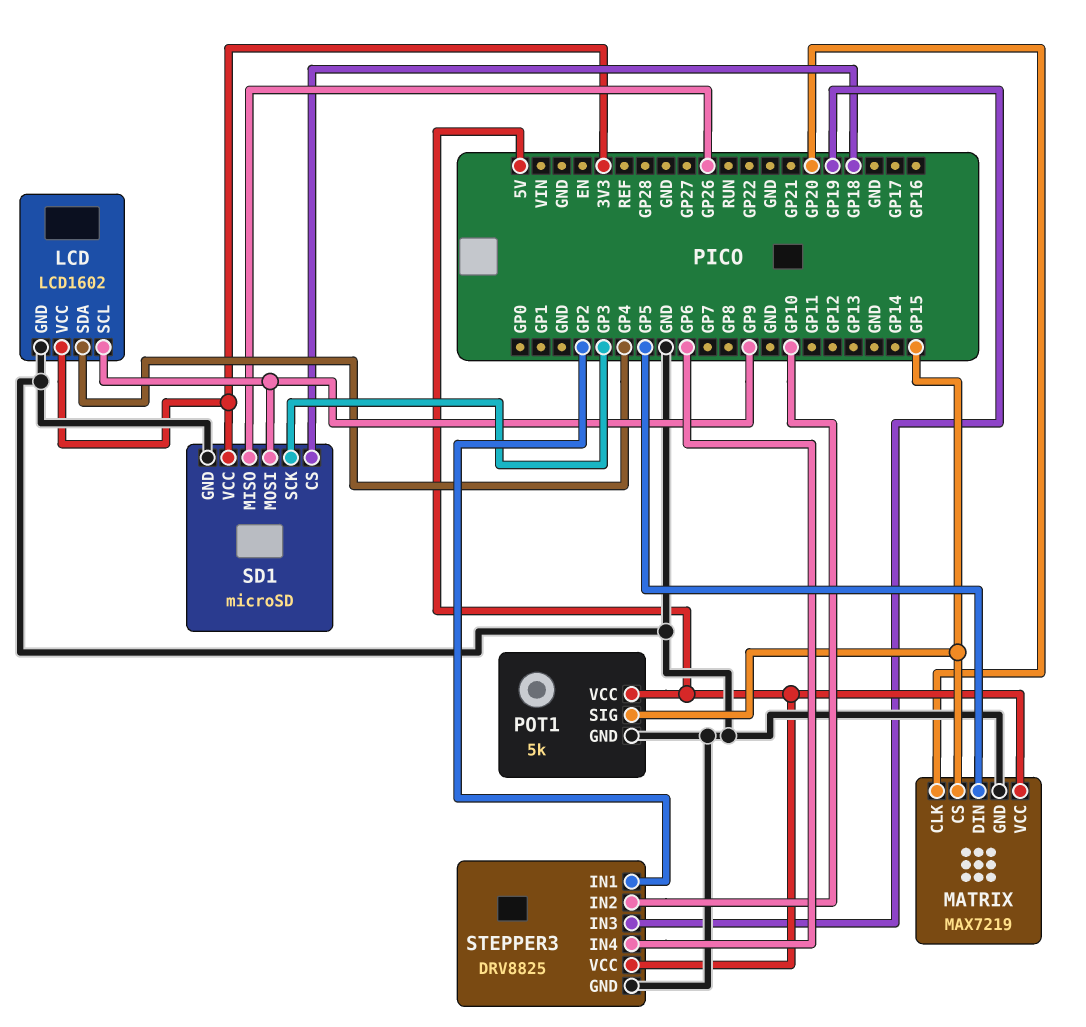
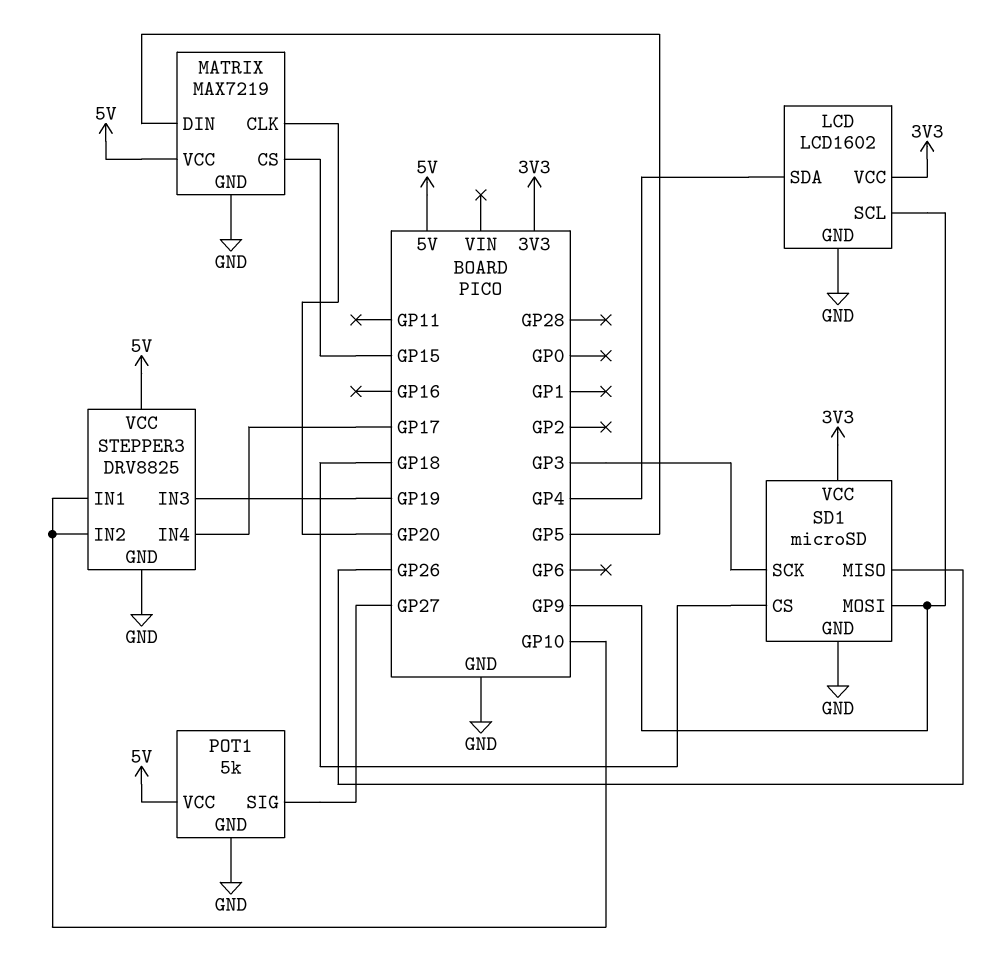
POT1 pin SIG: GP15 -> GP27
STEPPER3 pin IN1: GP2 -> GP10
STEPPER3 pin IN4: GP6 -> GP17

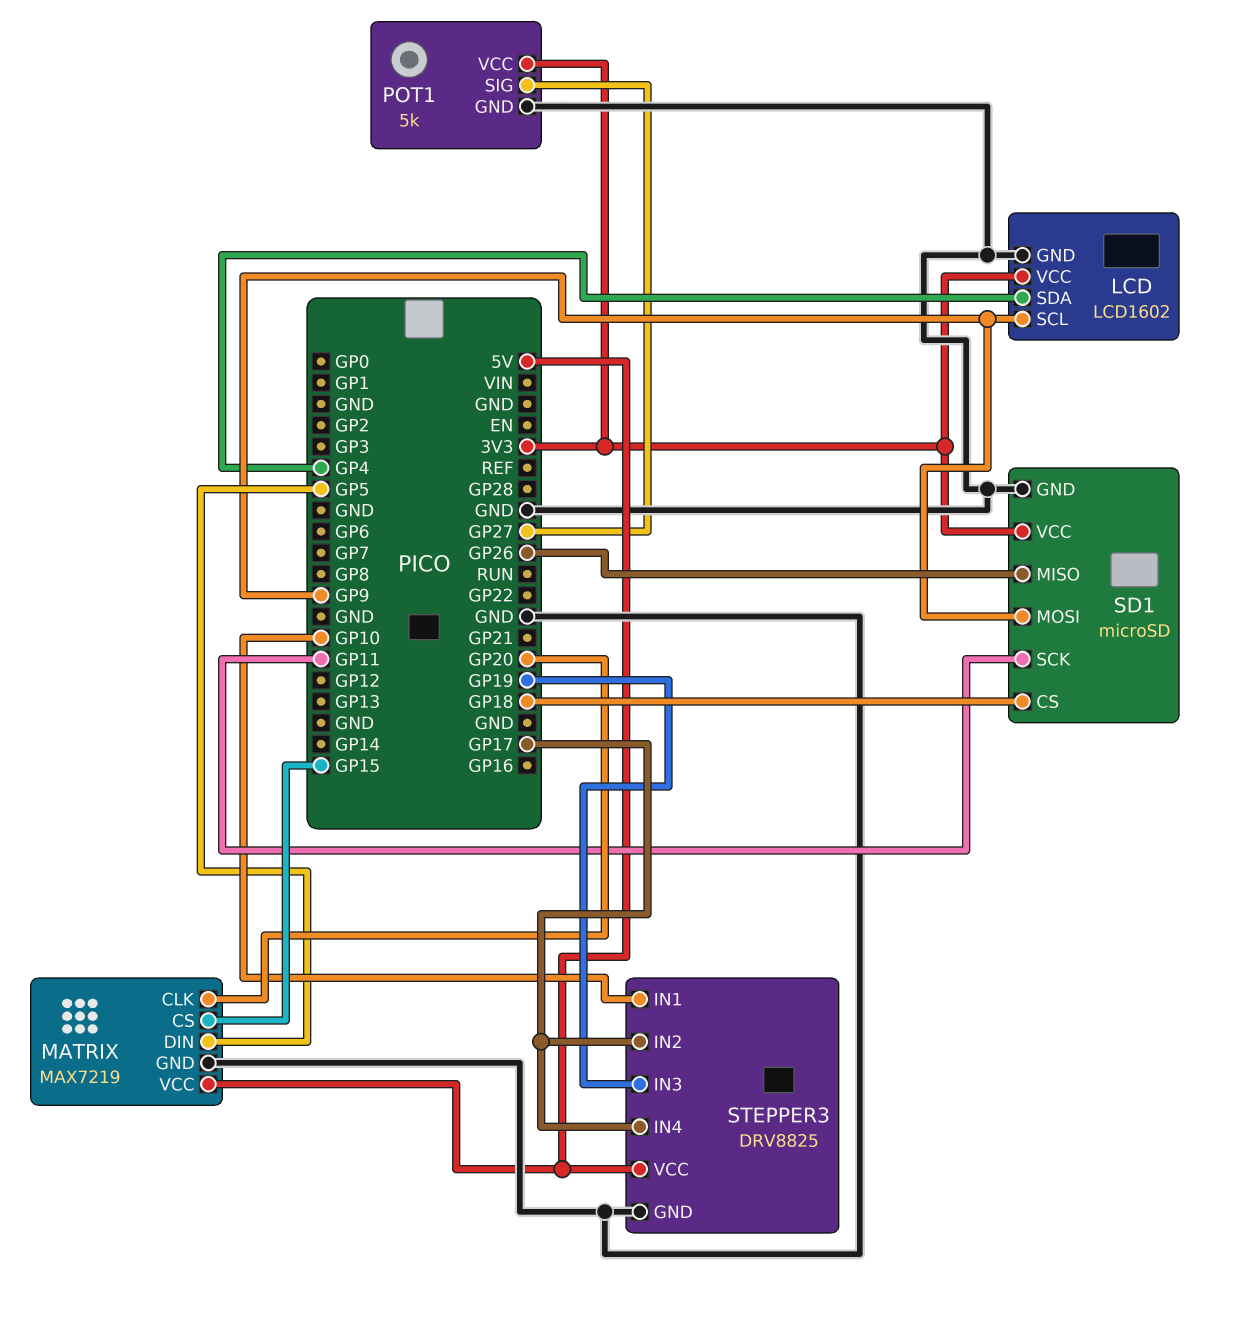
POT1 pin VCC: 5V -> 3V3
SD1 pin SCK: GP3 -> GP11
STEPPER3 pin IN2: GP10 -> GP17

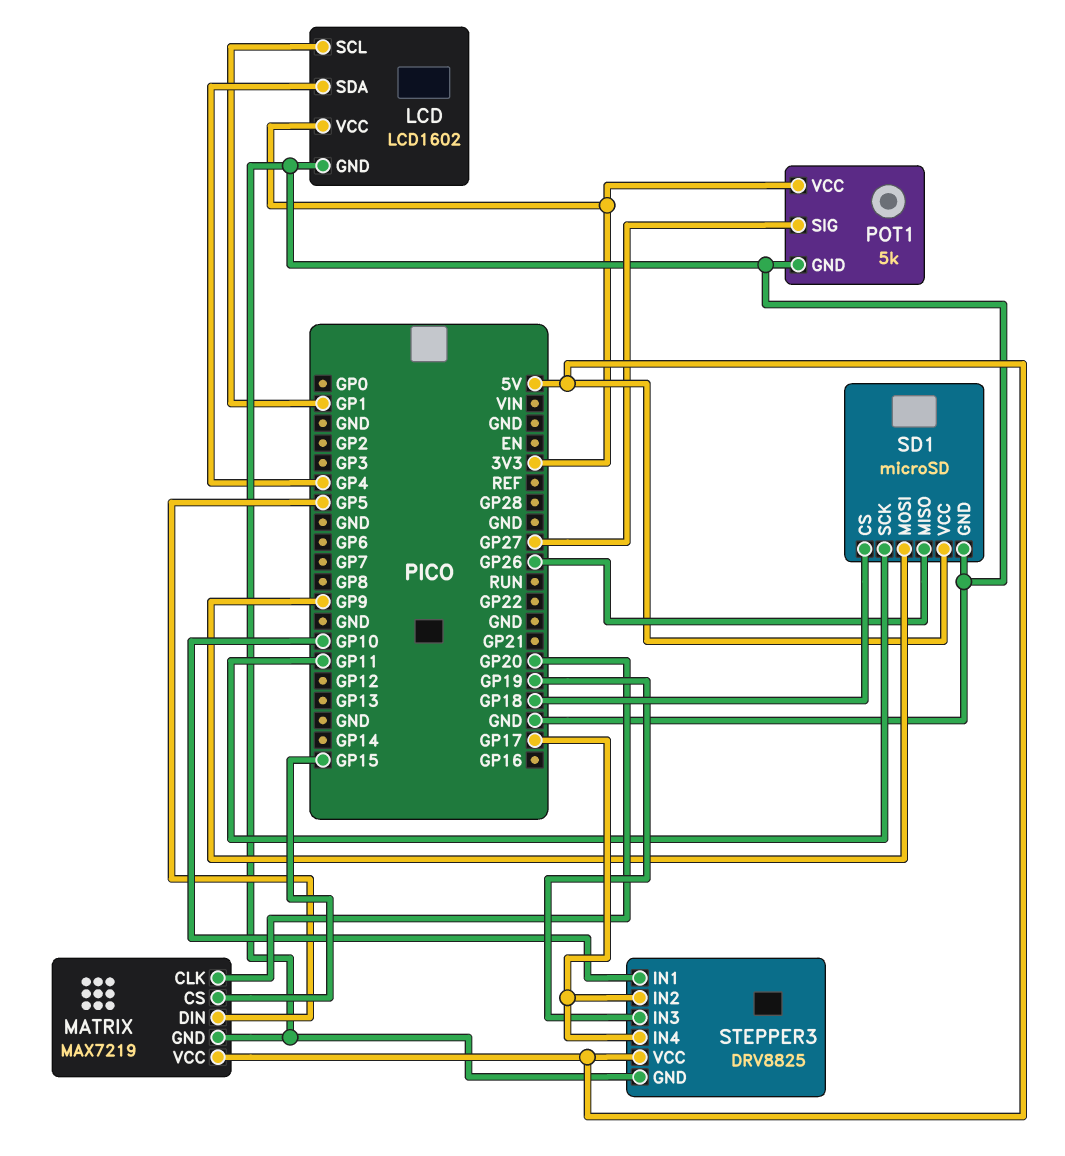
LCD pin SCL: GP9 -> GP1
SD1 pin VCC: 3V3 -> 5V

